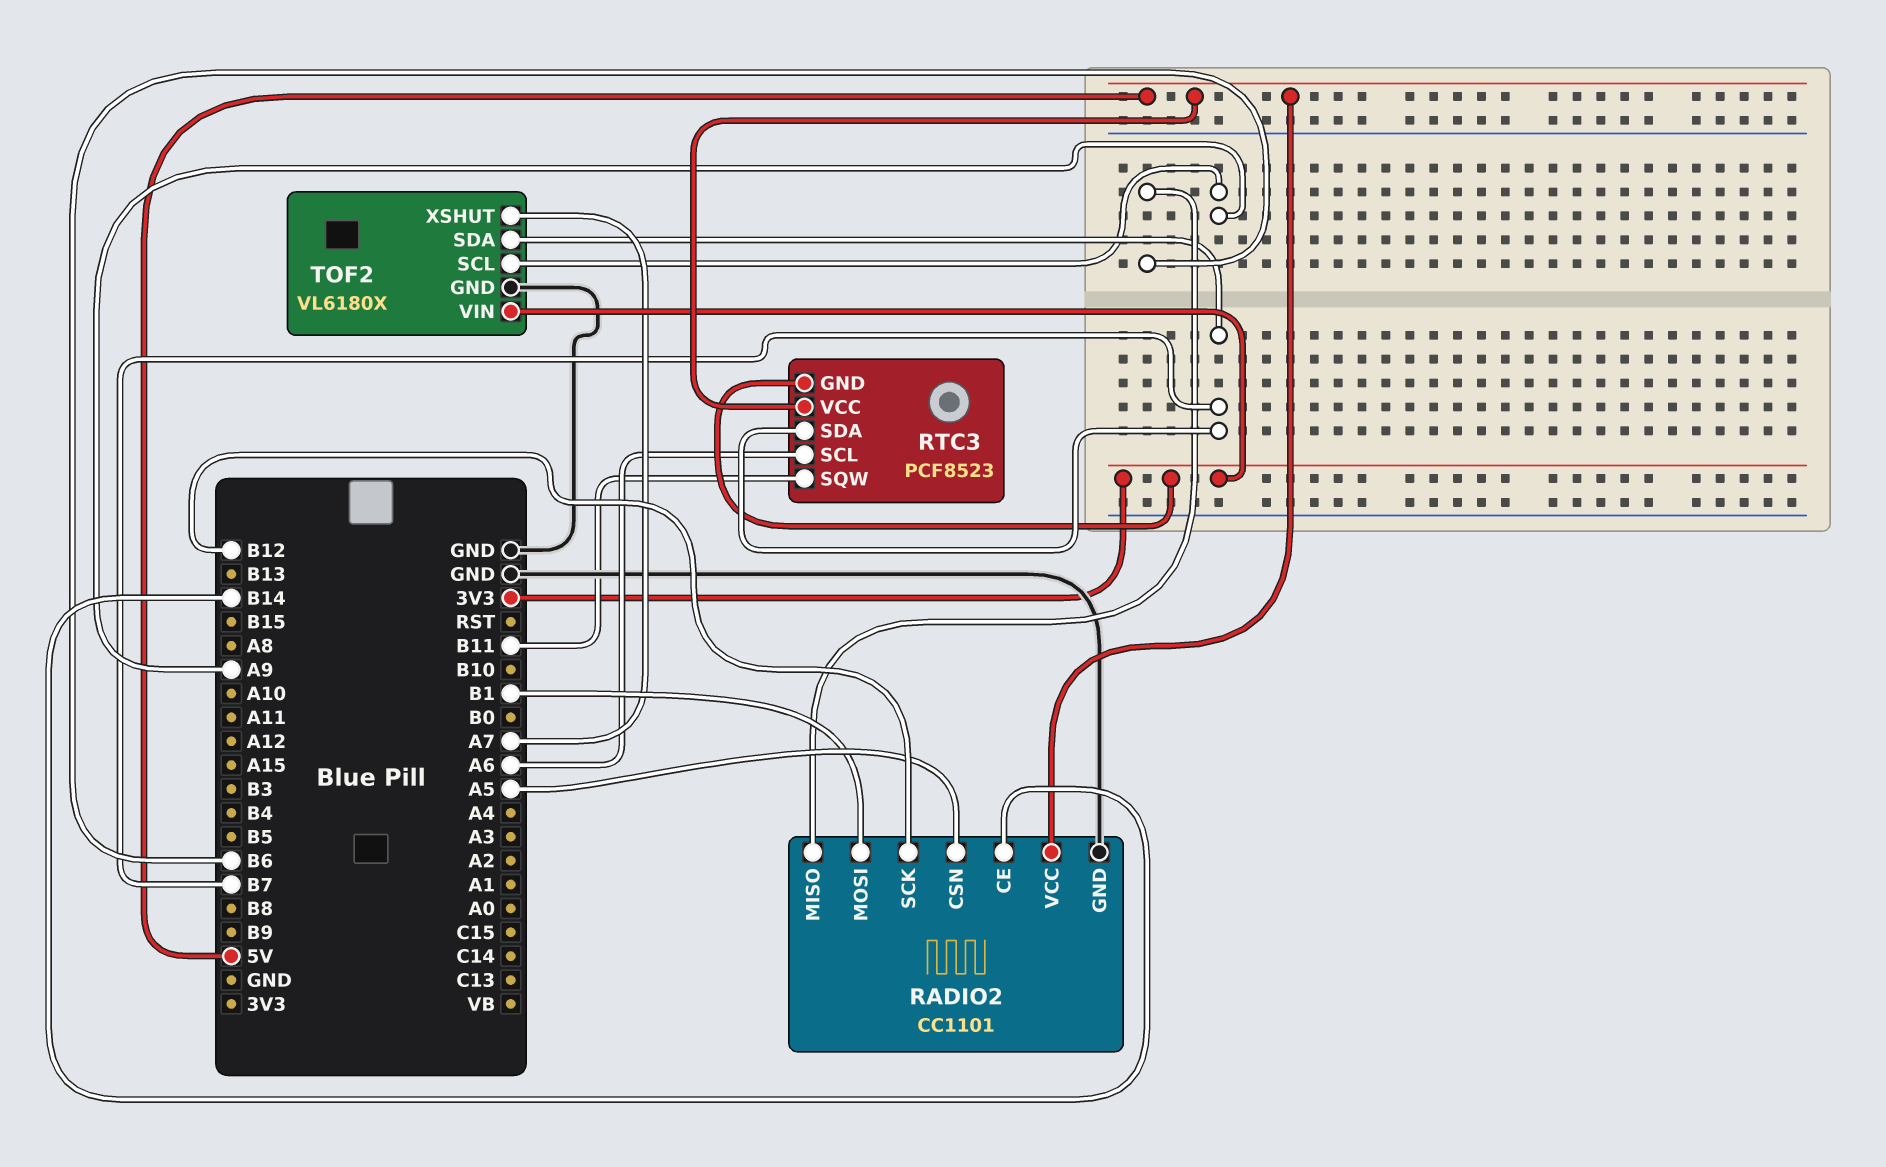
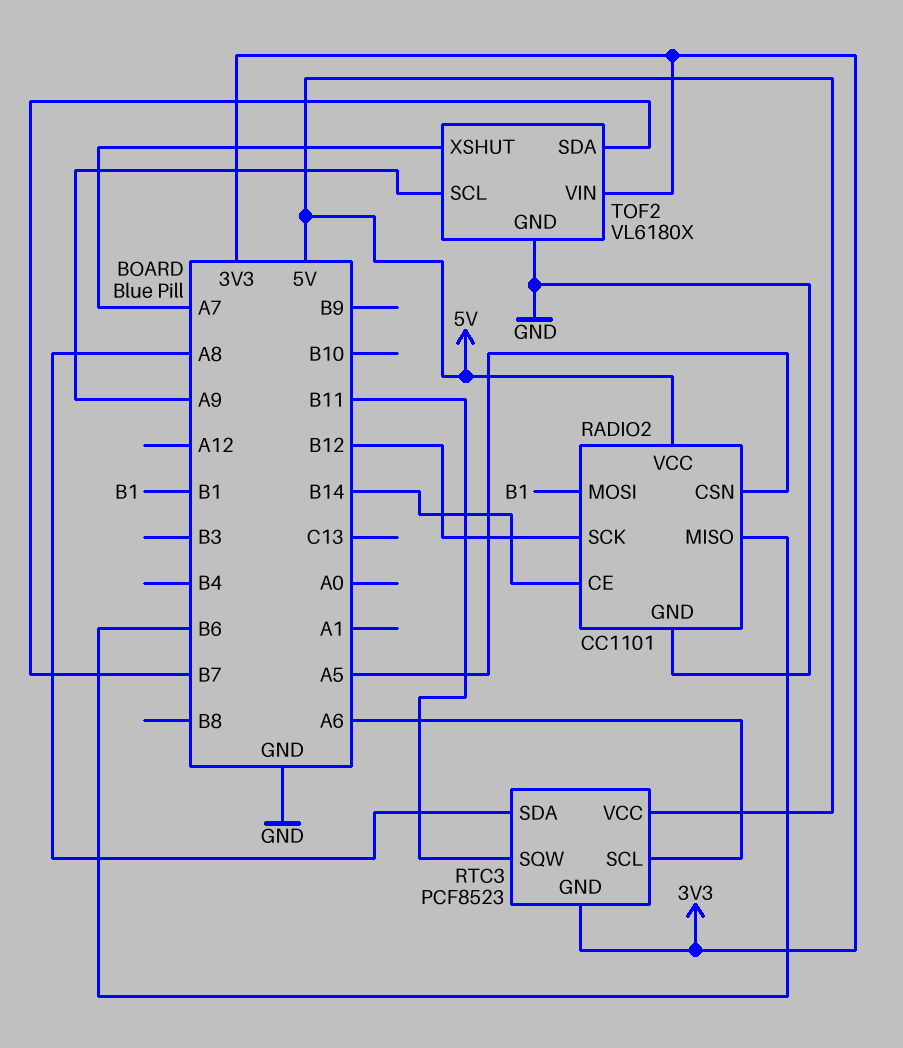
RTC3 pin SDA: B7 -> A8

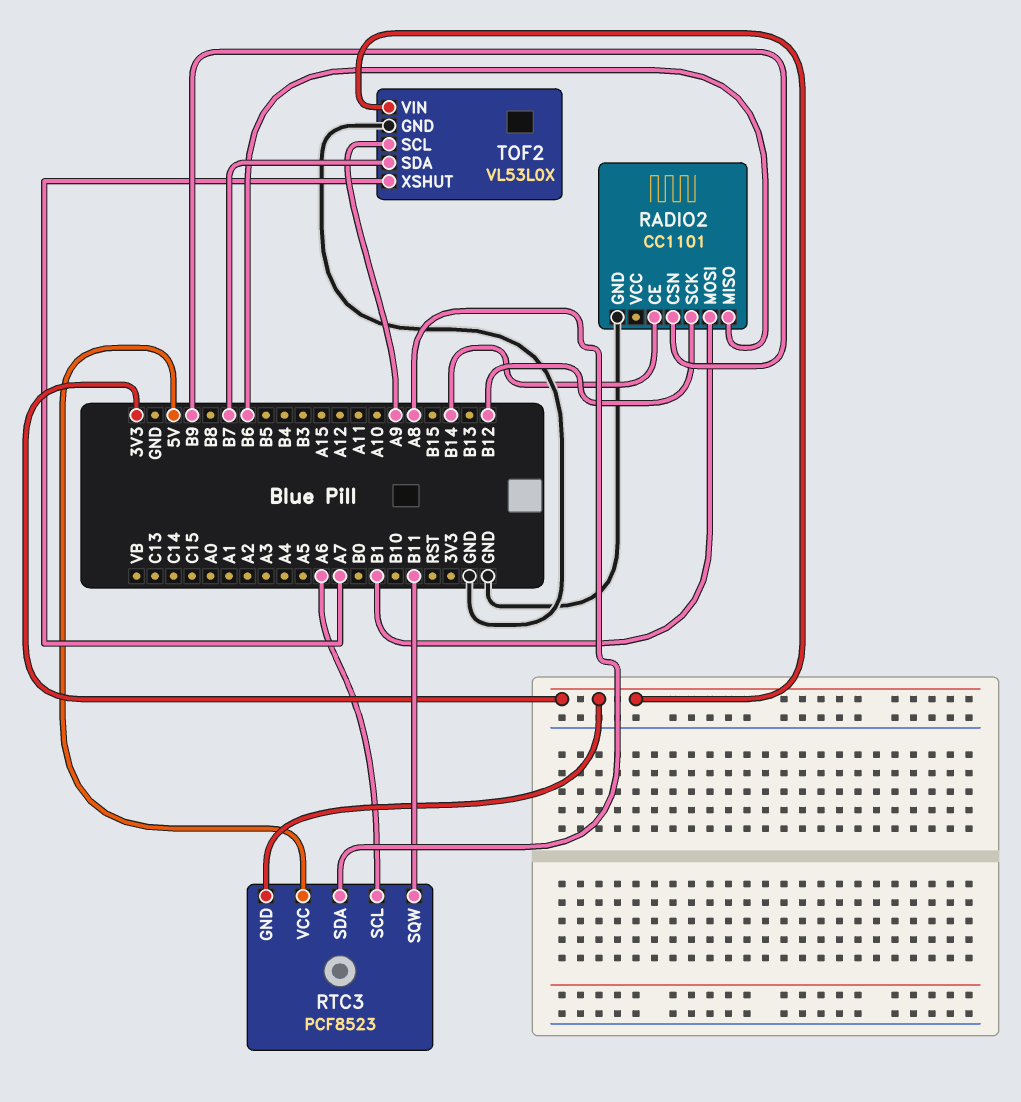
RADIO2 pin CSN: A5 -> B9
RADIO2 pin VCC: 5V -> none
TOF2: VL6180X -> VL53L0X

